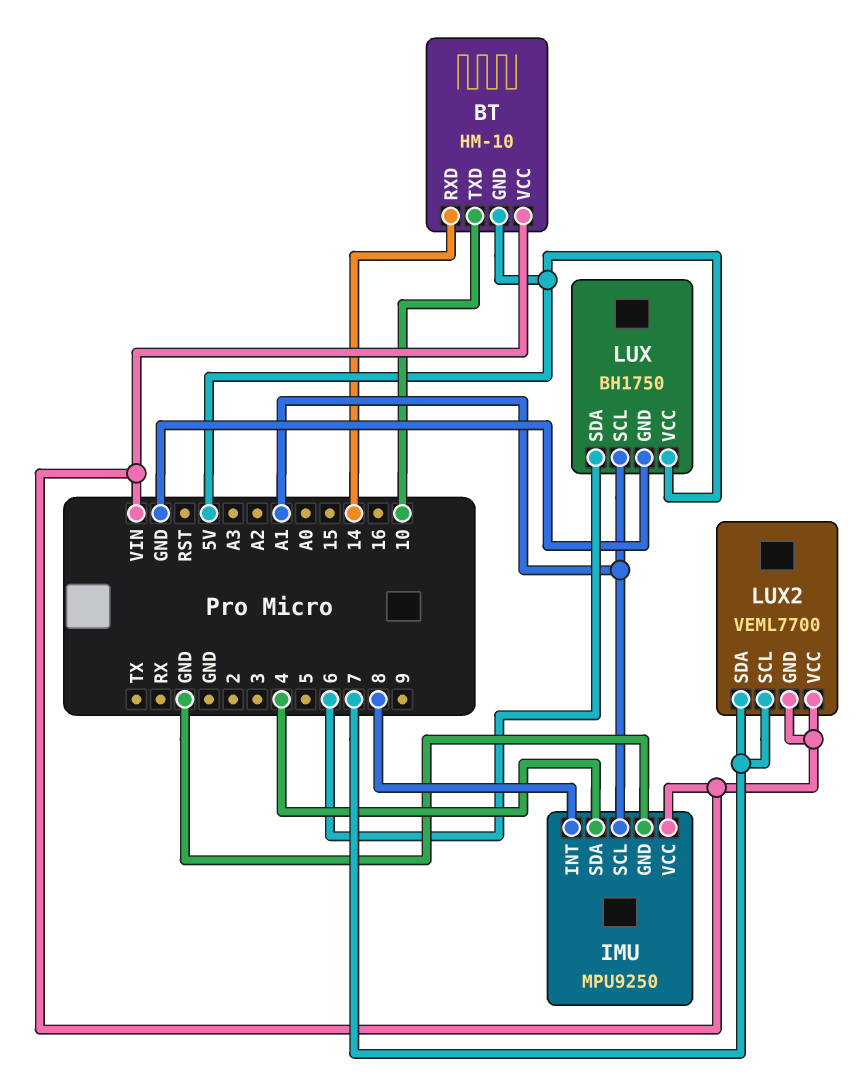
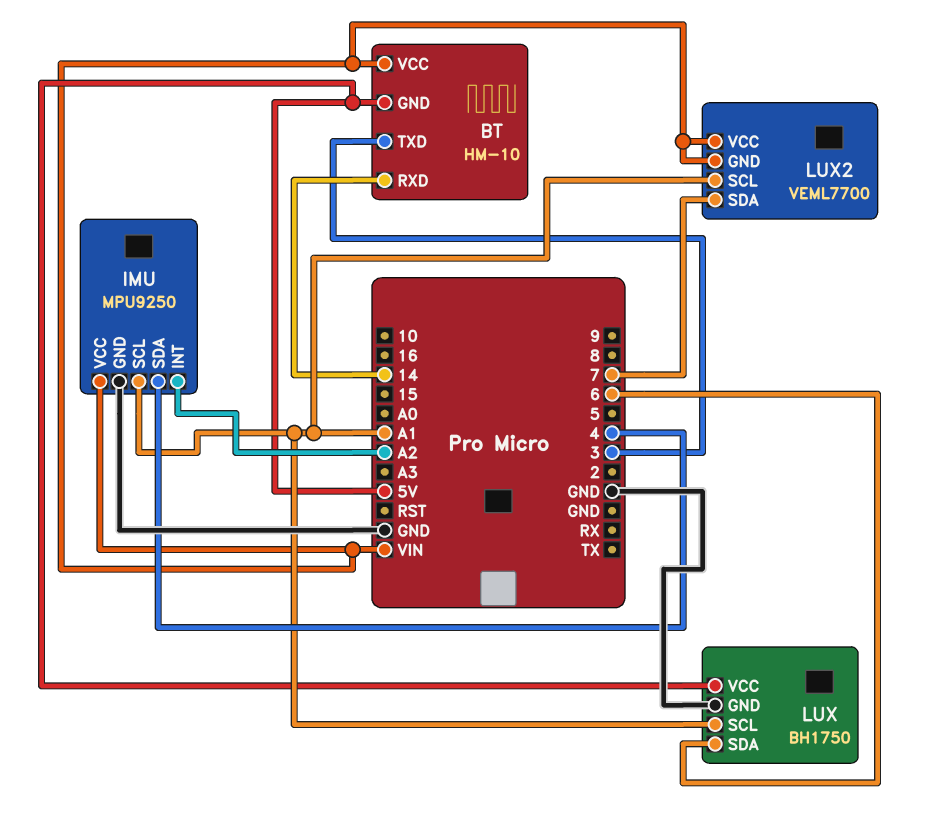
BT pin TXD: 10 -> 3
IMU pin INT: 8 -> A2
LUX2 pin SCL: 7 -> A1

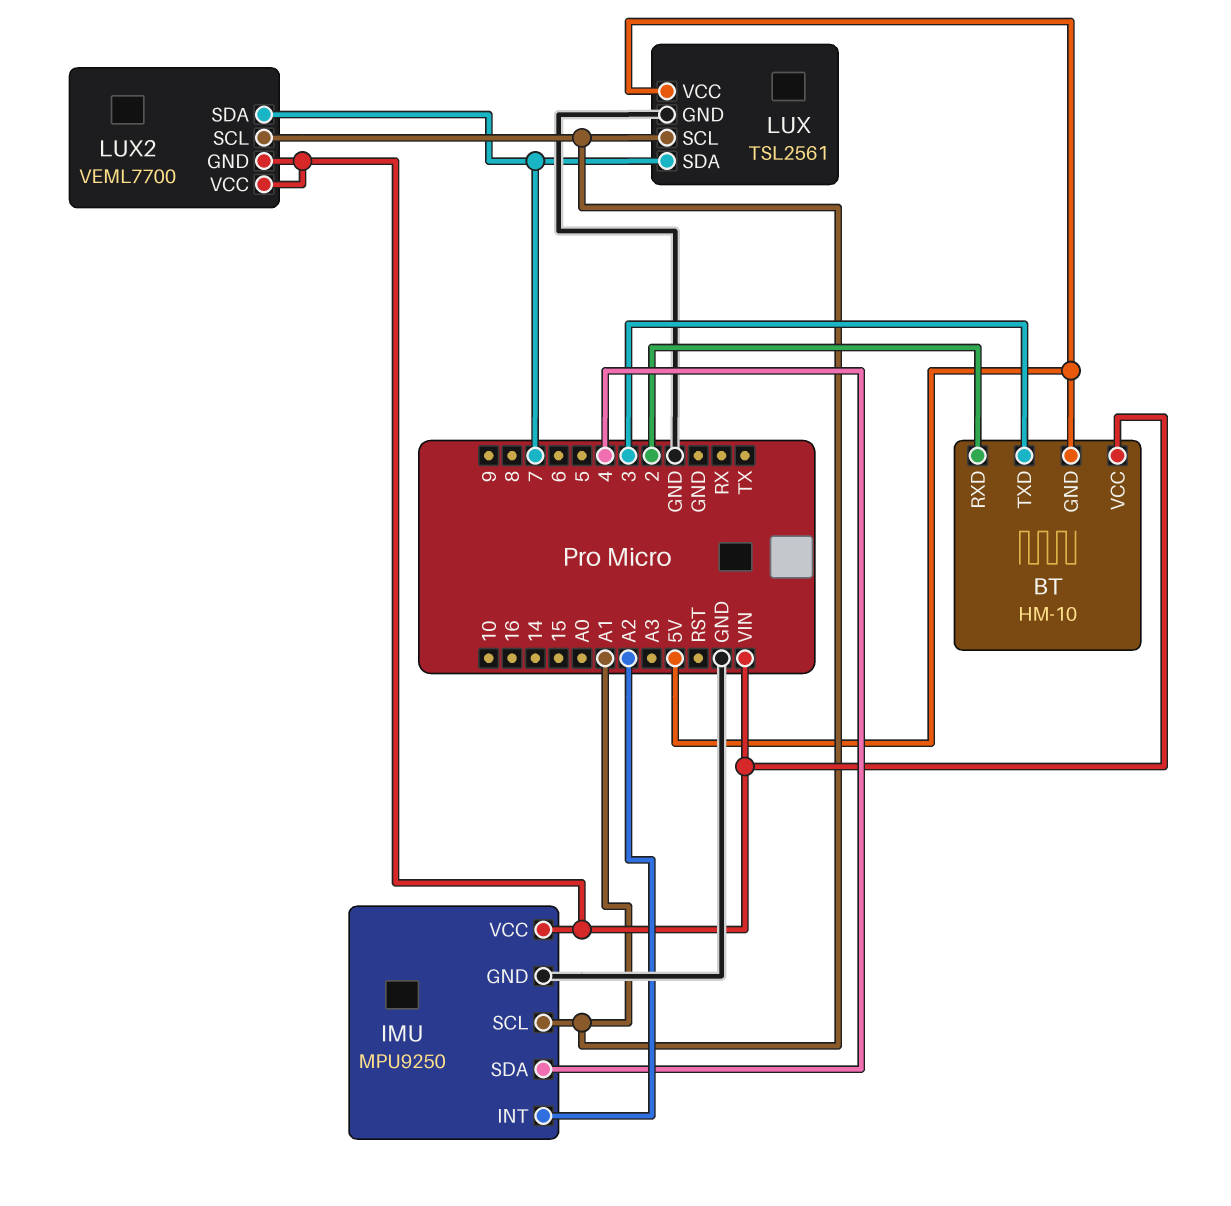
BT pin RXD: 14 -> 2
LUX: BH1750 -> TSL2561
LUX pin SDA: 6 -> 7

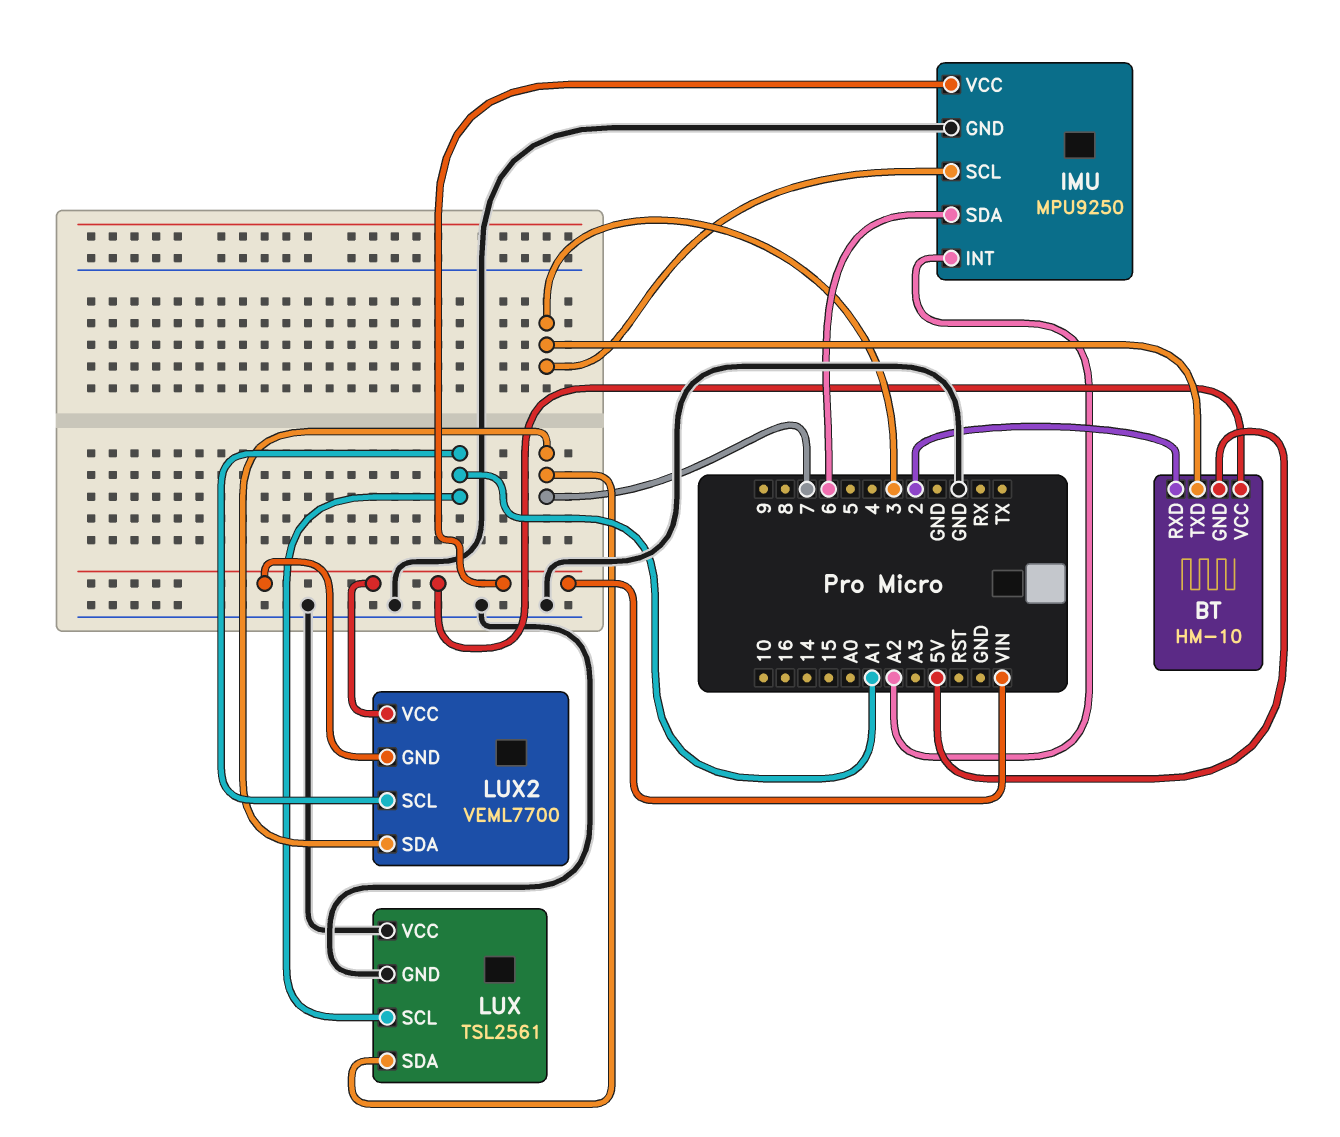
IMU pin SCL: A1 -> 3
IMU pin SDA: 4 -> 6
LUX pin VCC: 5V -> GND

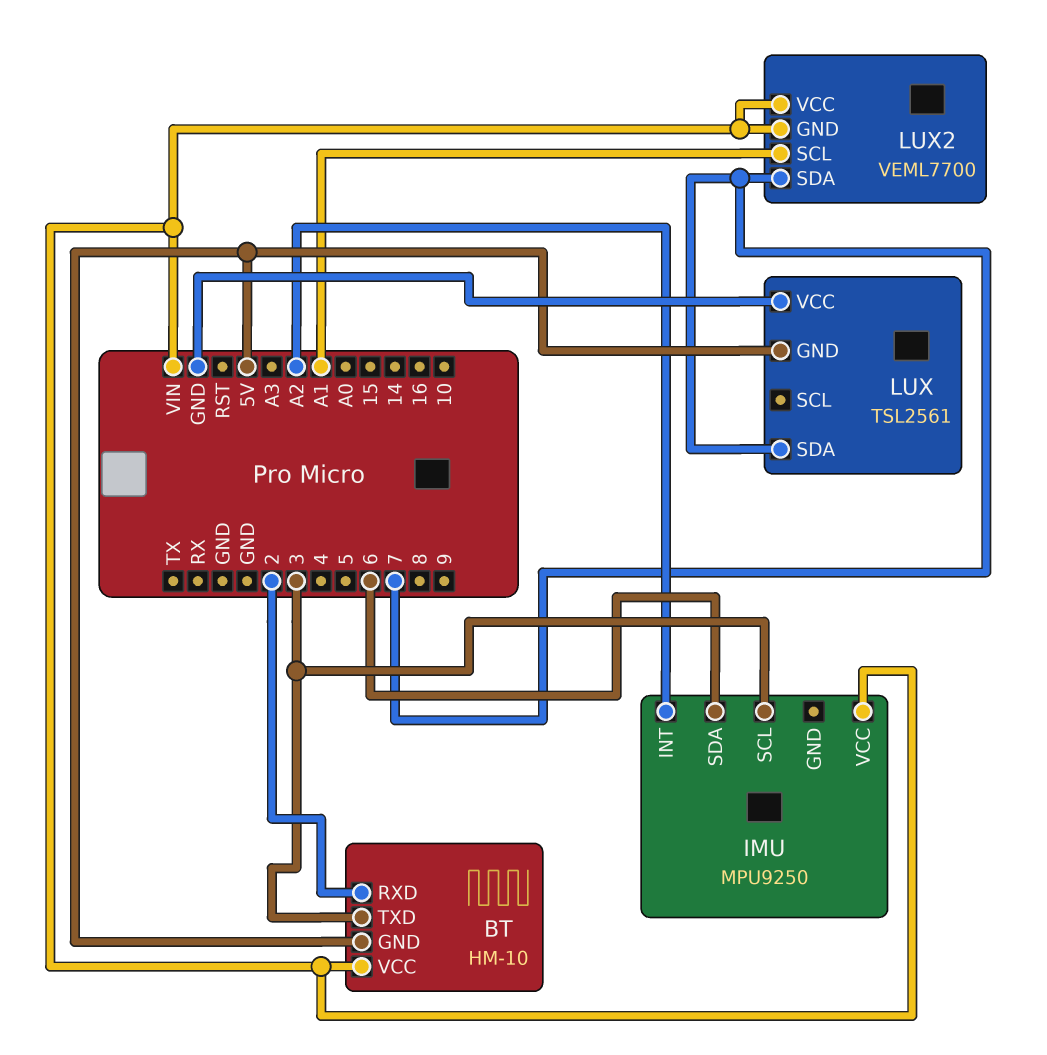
IMU pin GND: GND -> none
LUX pin GND: GND -> 5V
LUX pin SCL: A1 -> none

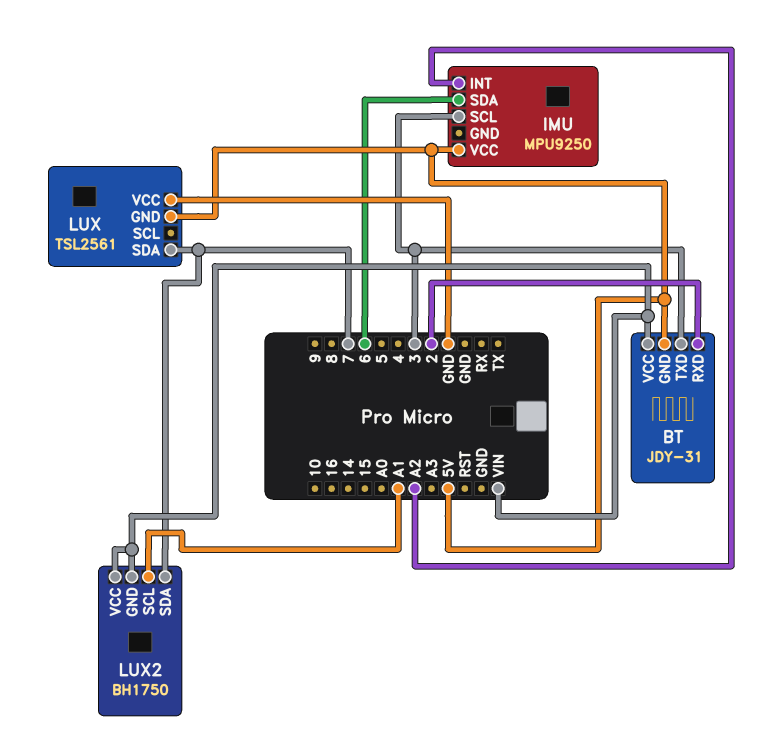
BT: HM-10 -> JDY-31
IMU pin VCC: VIN -> 5V
LUX2: VEML7700 -> BH1750

